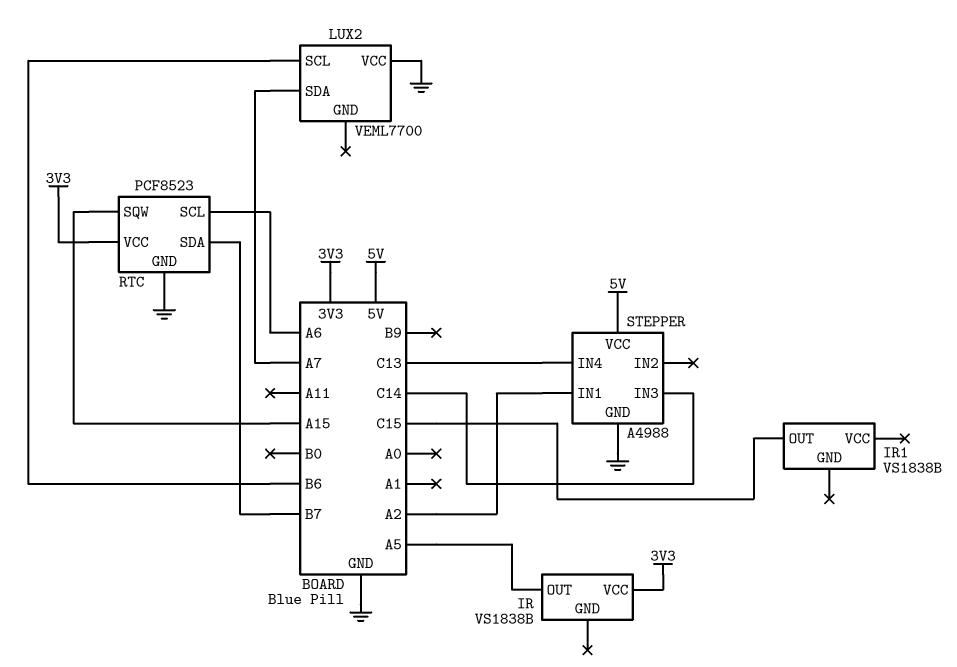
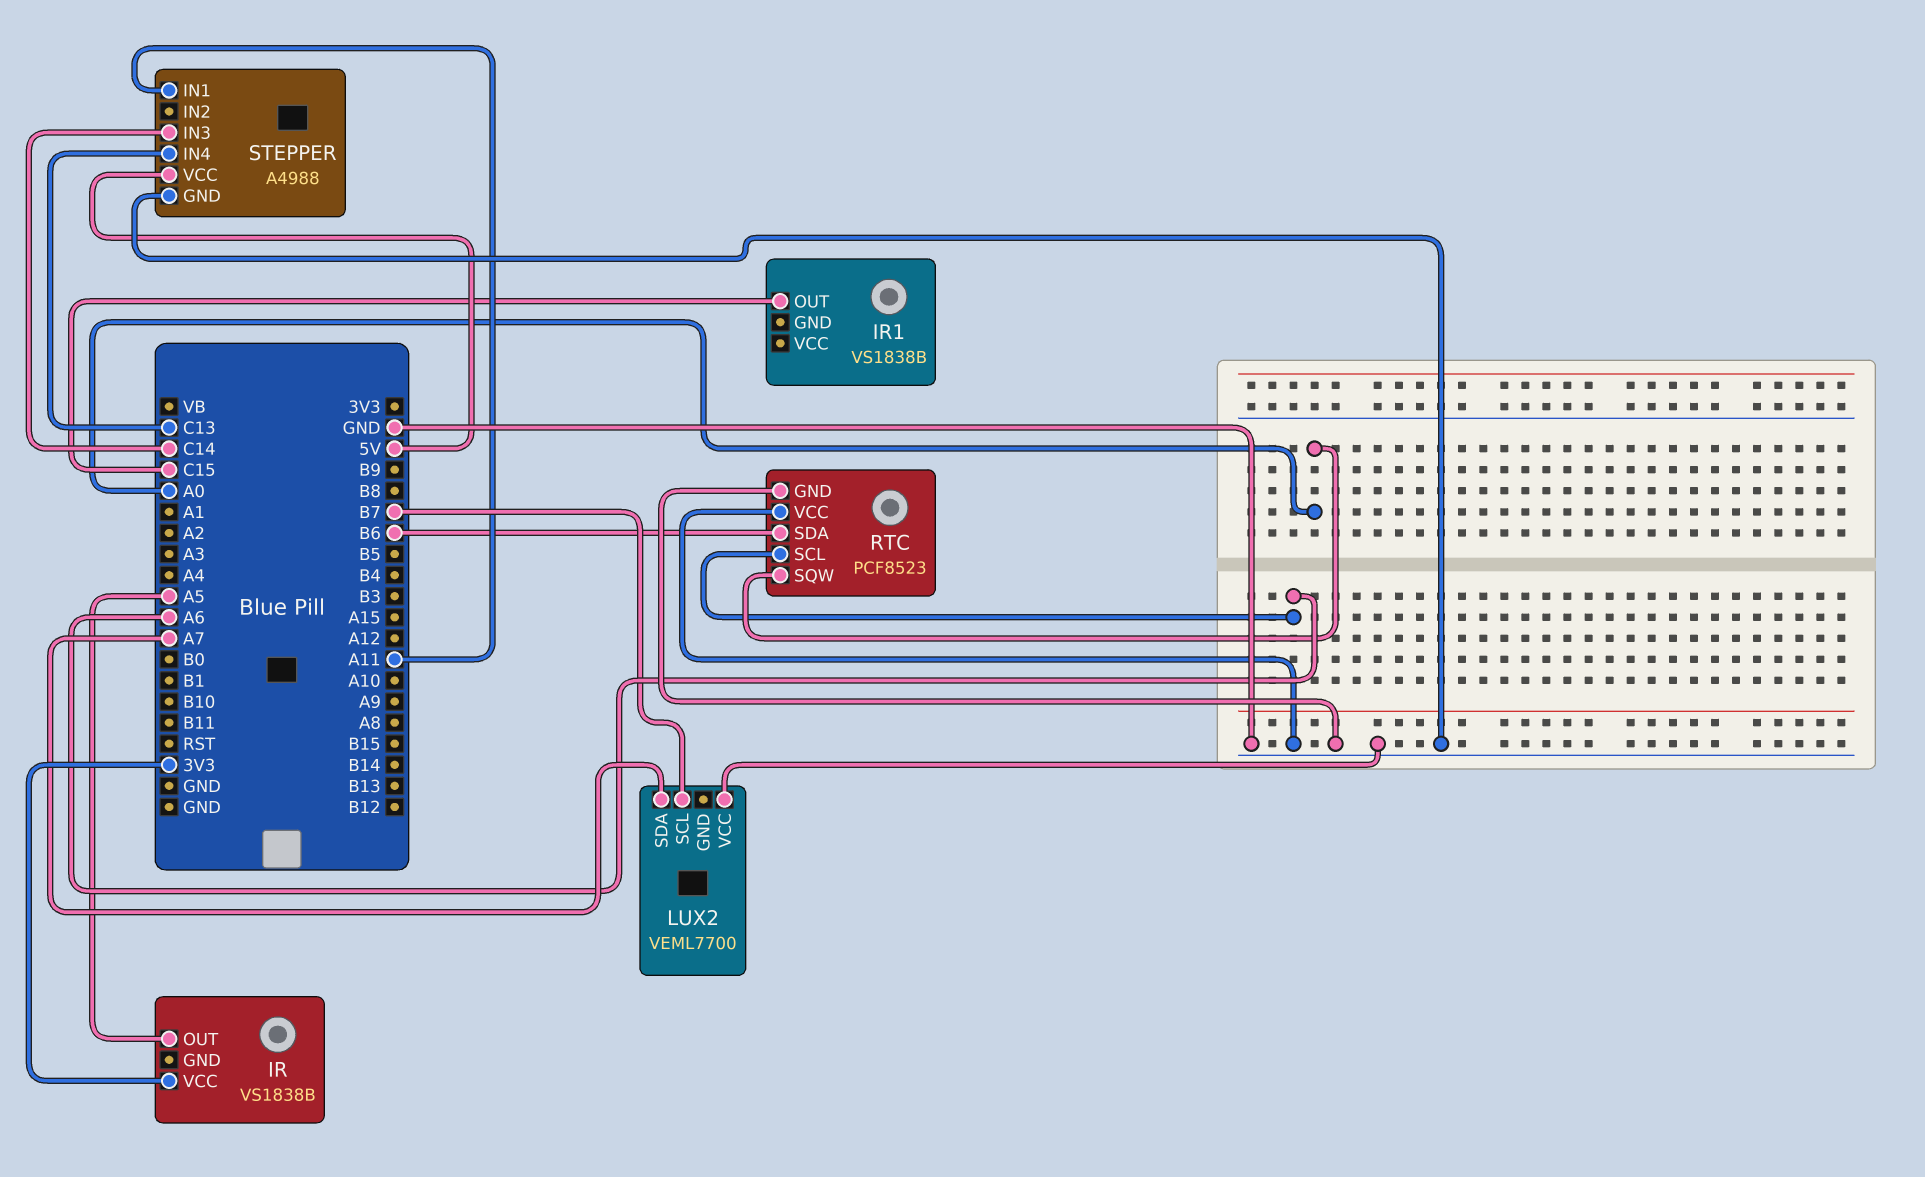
LUX2 pin SCL: B6 -> B7
RTC pin SDA: B7 -> B6
RTC pin SQW: A15 -> A0
RTC pin VCC: 3V3 -> GND
STEPPER pin IN1: A2 -> A11

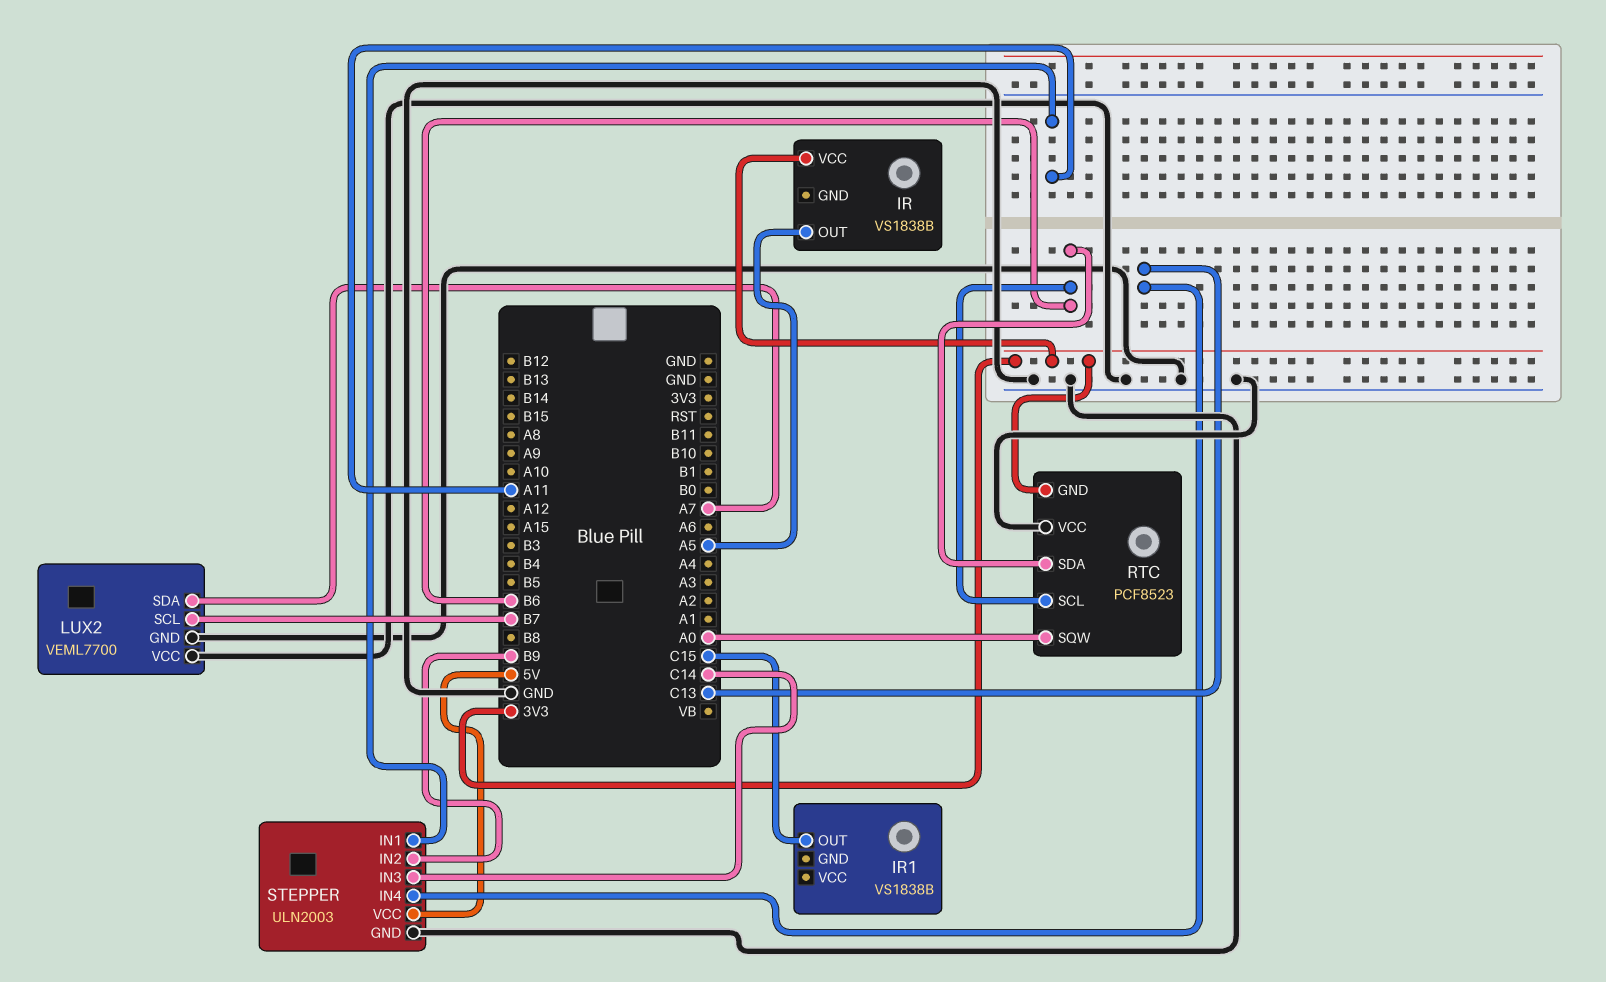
LUX2 pin GND: none -> GND
RTC pin GND: GND -> 3V3
RTC pin SCL: A6 -> B6
STEPPER: A4988 -> ULN2003
STEPPER pin IN2: none -> B9

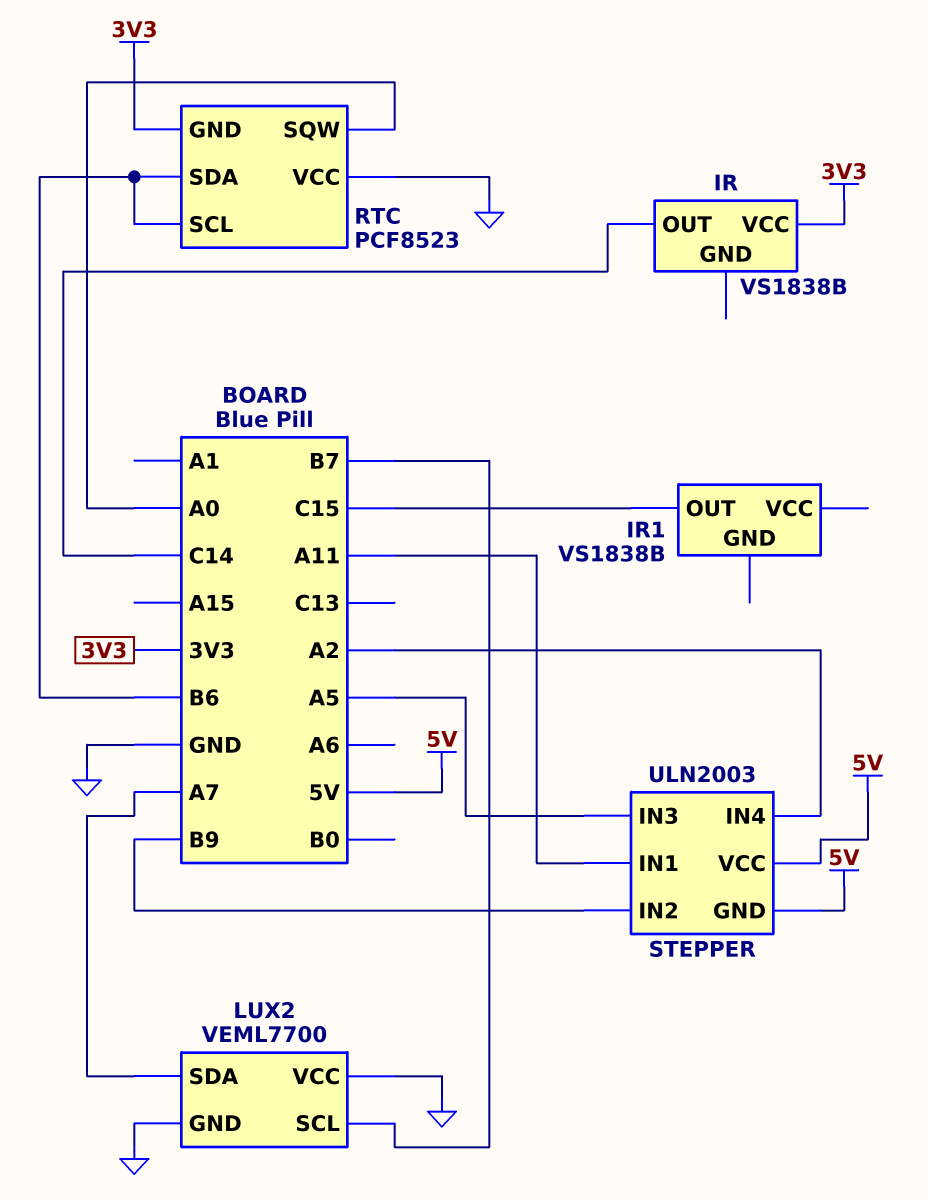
IR pin OUT: A5 -> C14
STEPPER pin GND: GND -> 5V
STEPPER pin IN3: C14 -> A5
STEPPER pin IN4: C13 -> A2

